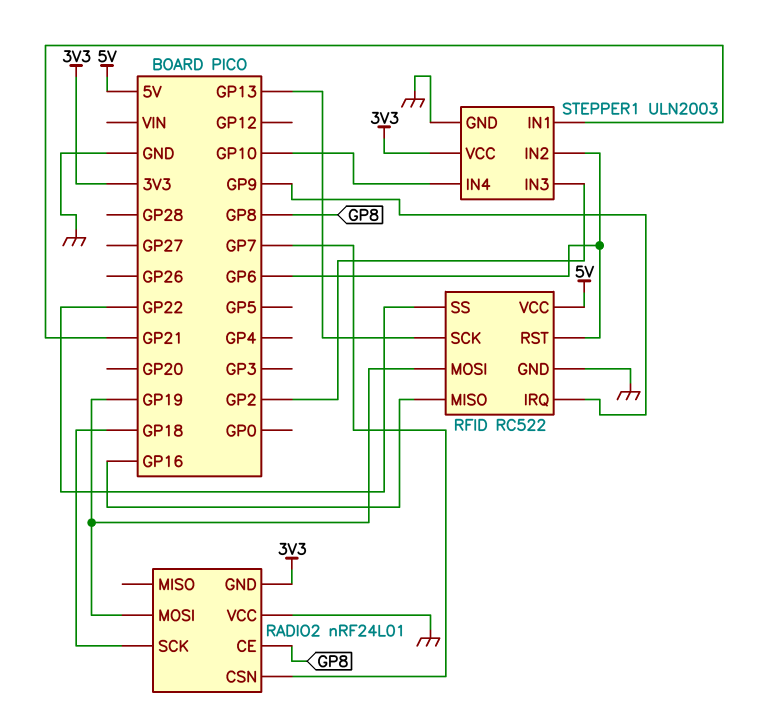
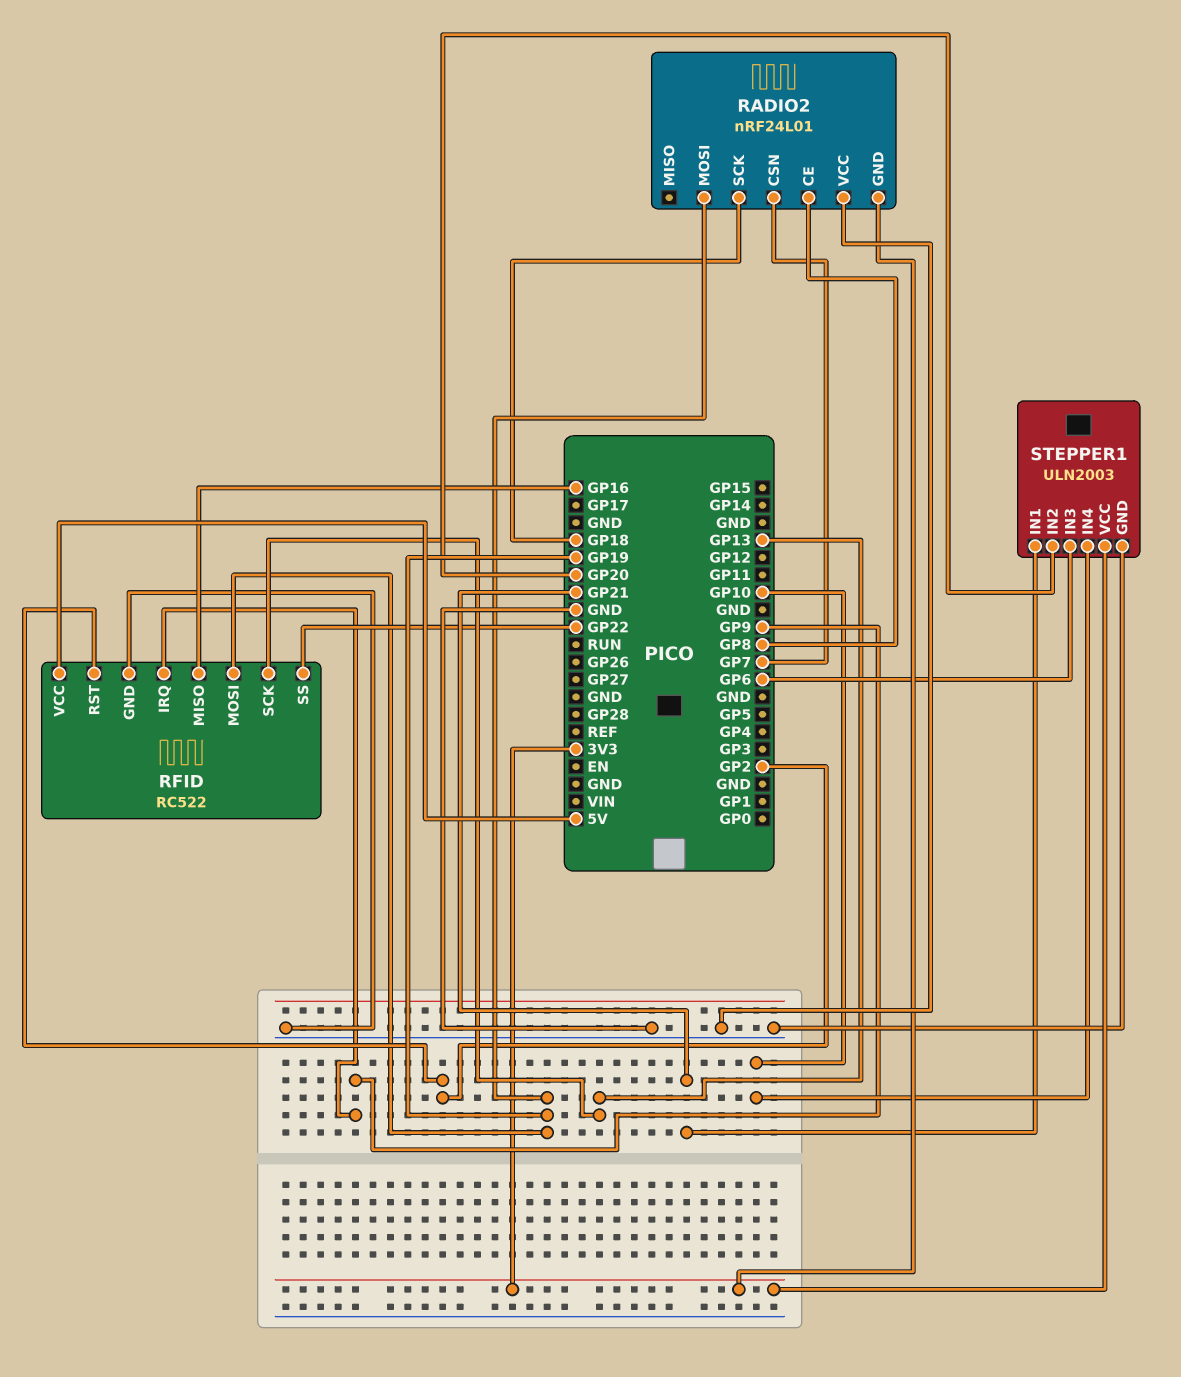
RFID pin RST: GP6 -> GP2
STEPPER1 pin IN2: GP6 -> GP20
STEPPER1 pin IN3: GP2 -> GP6

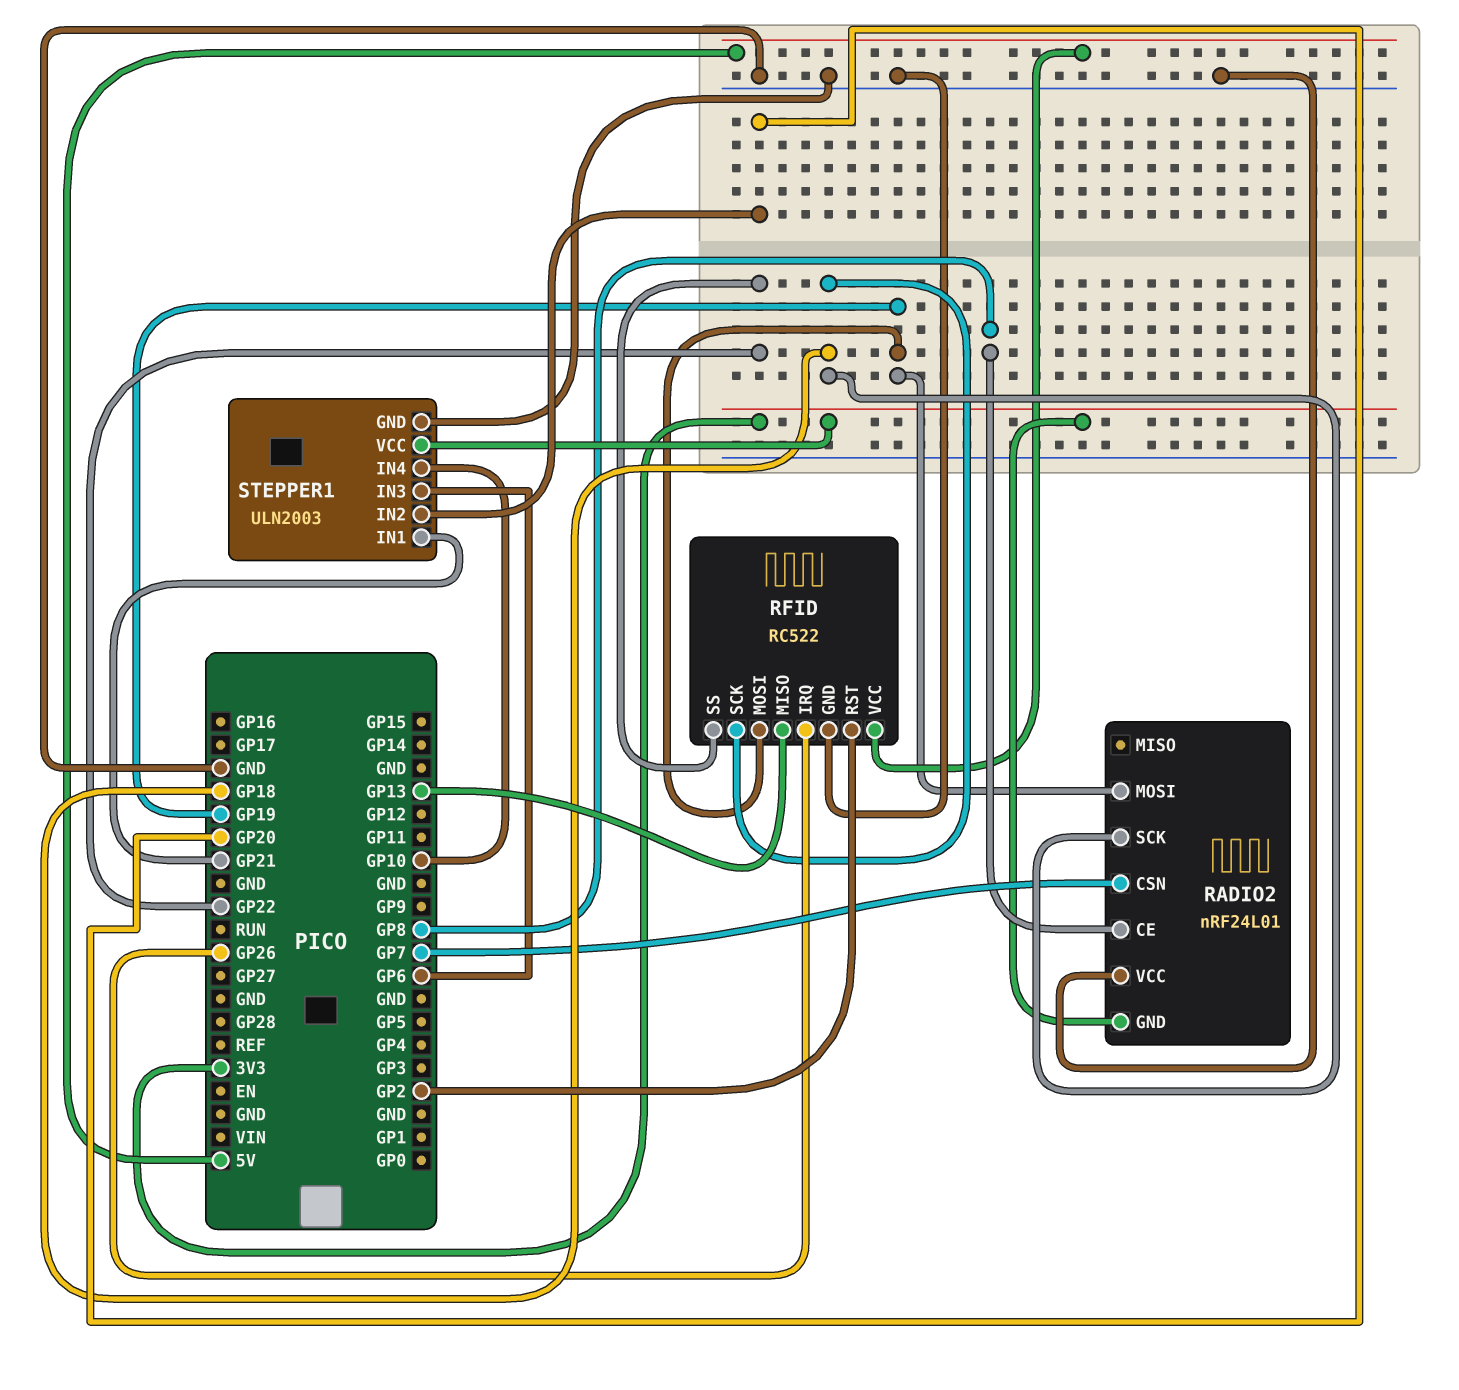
RFID pin IRQ: GP9 -> GP26
RFID pin MISO: GP16 -> GP13
RFID pin SCK: GP13 -> GP18

